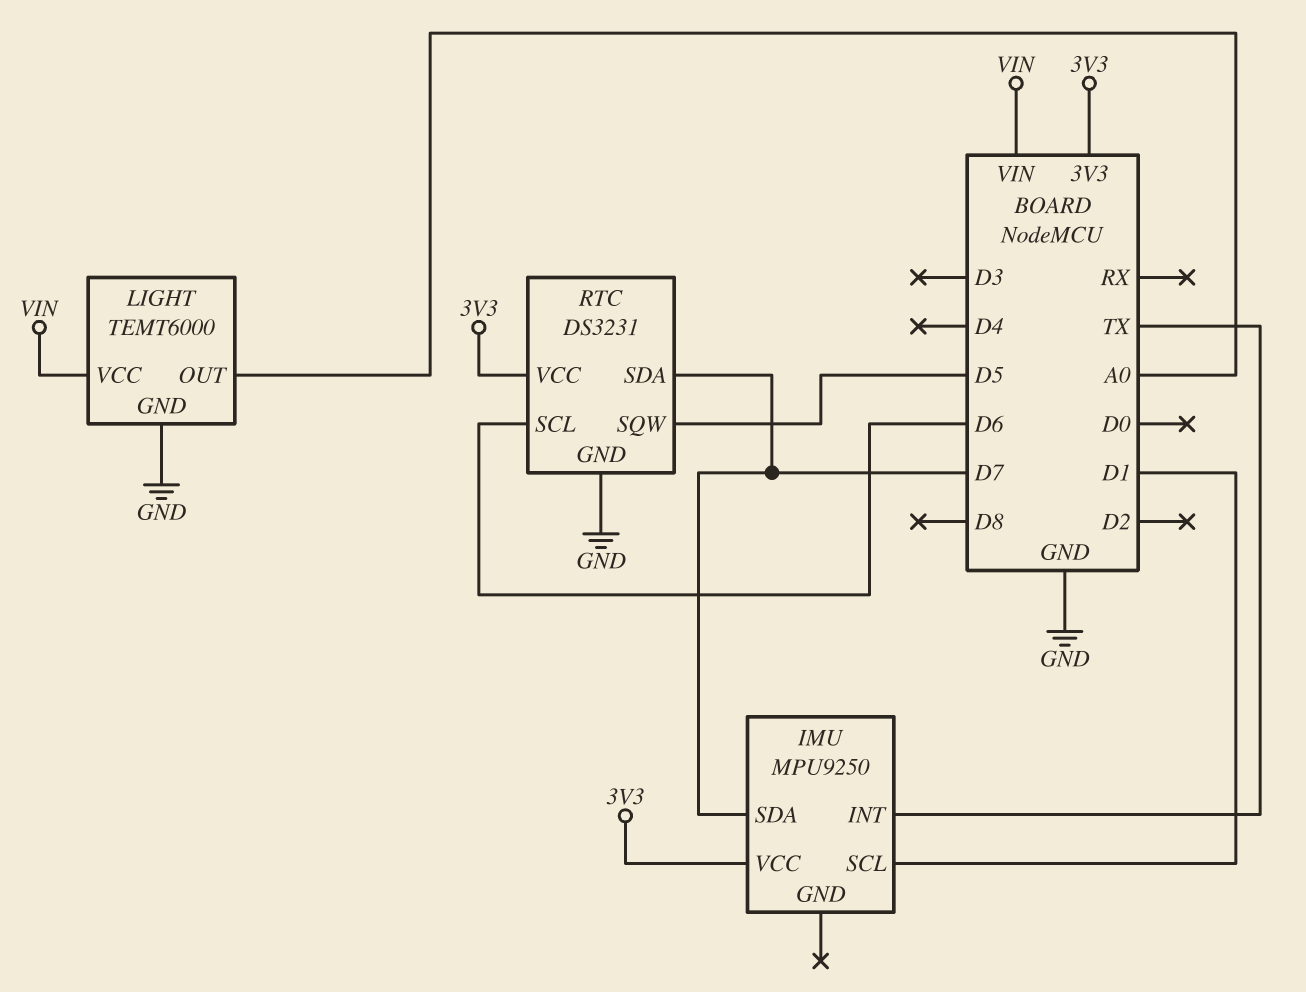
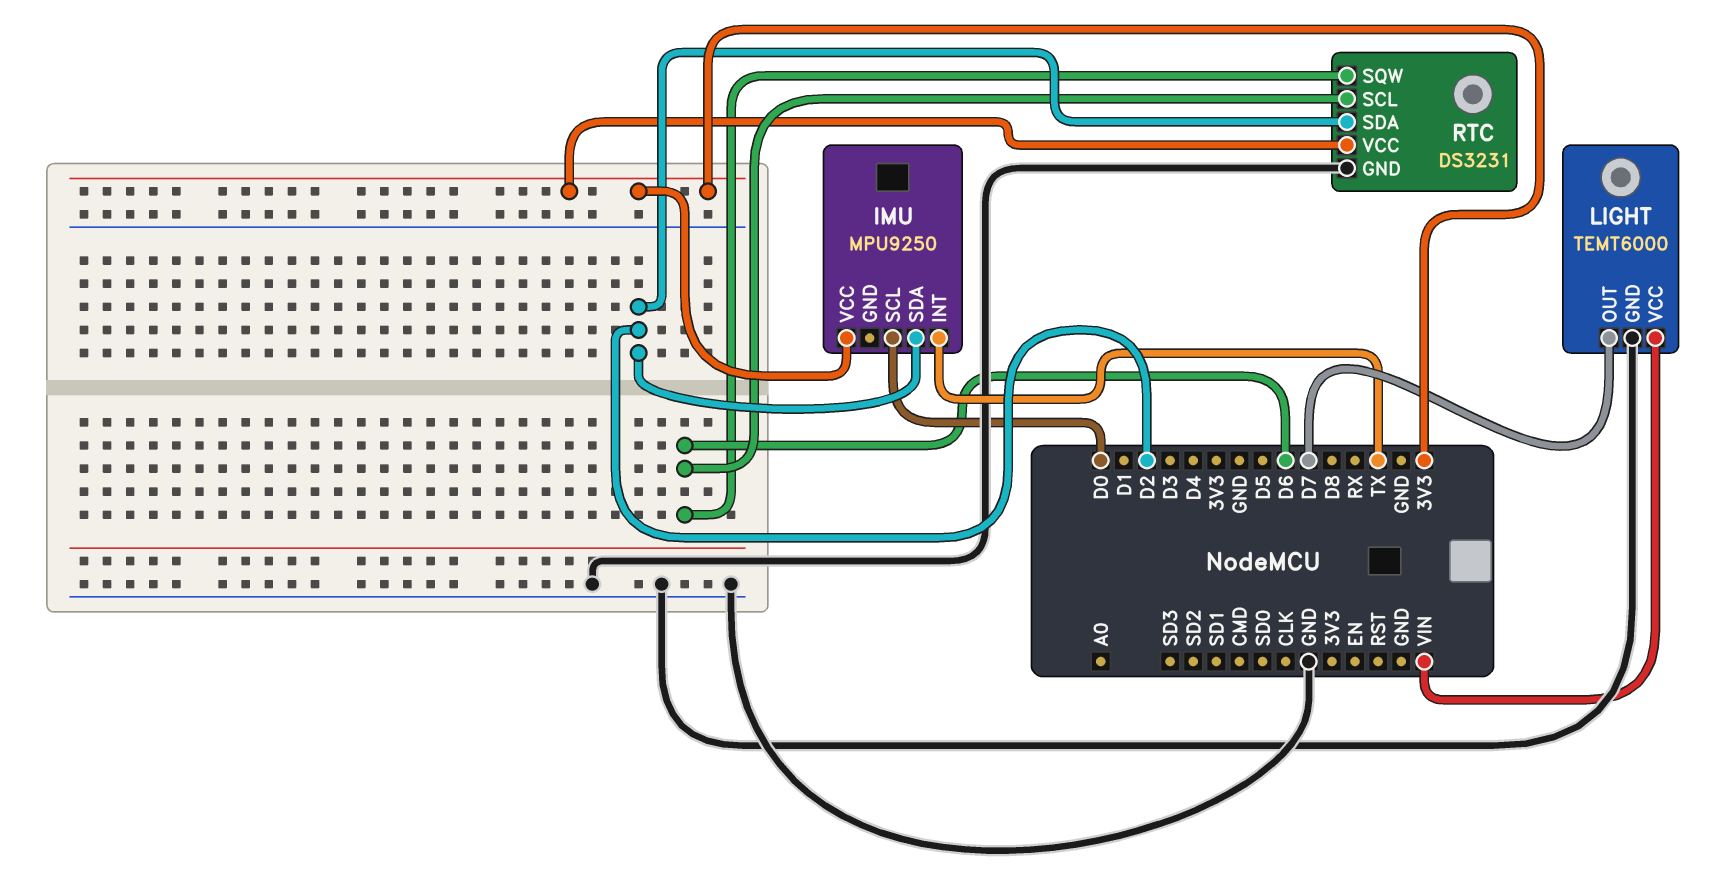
IMU pin SCL: D1 -> D0
IMU pin SDA: D7 -> D2
LIGHT pin OUT: A0 -> D7
RTC pin SDA: D7 -> D2
RTC pin SQW: D5 -> D6

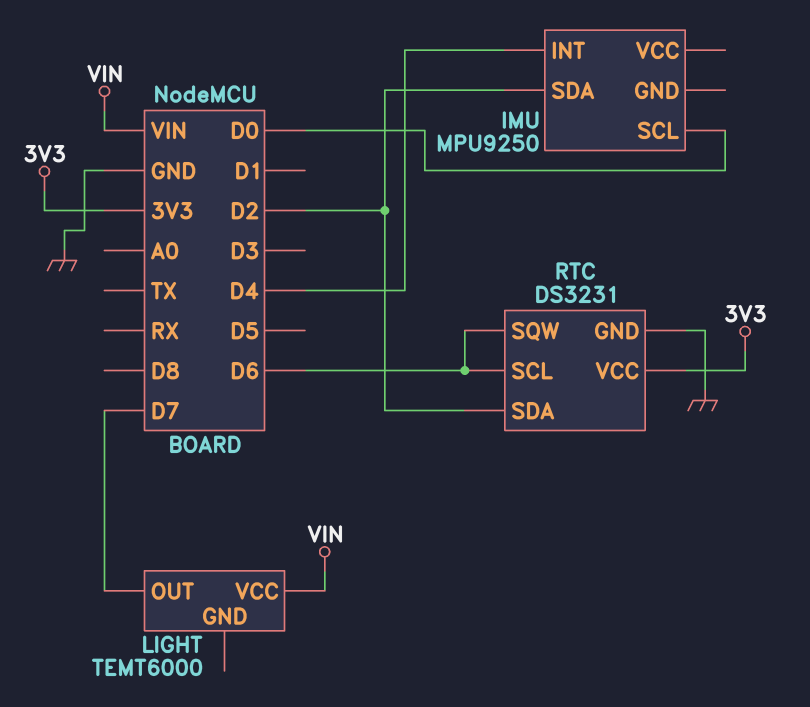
IMU pin INT: TX -> D4
IMU pin VCC: 3V3 -> none
LIGHT pin GND: GND -> none

